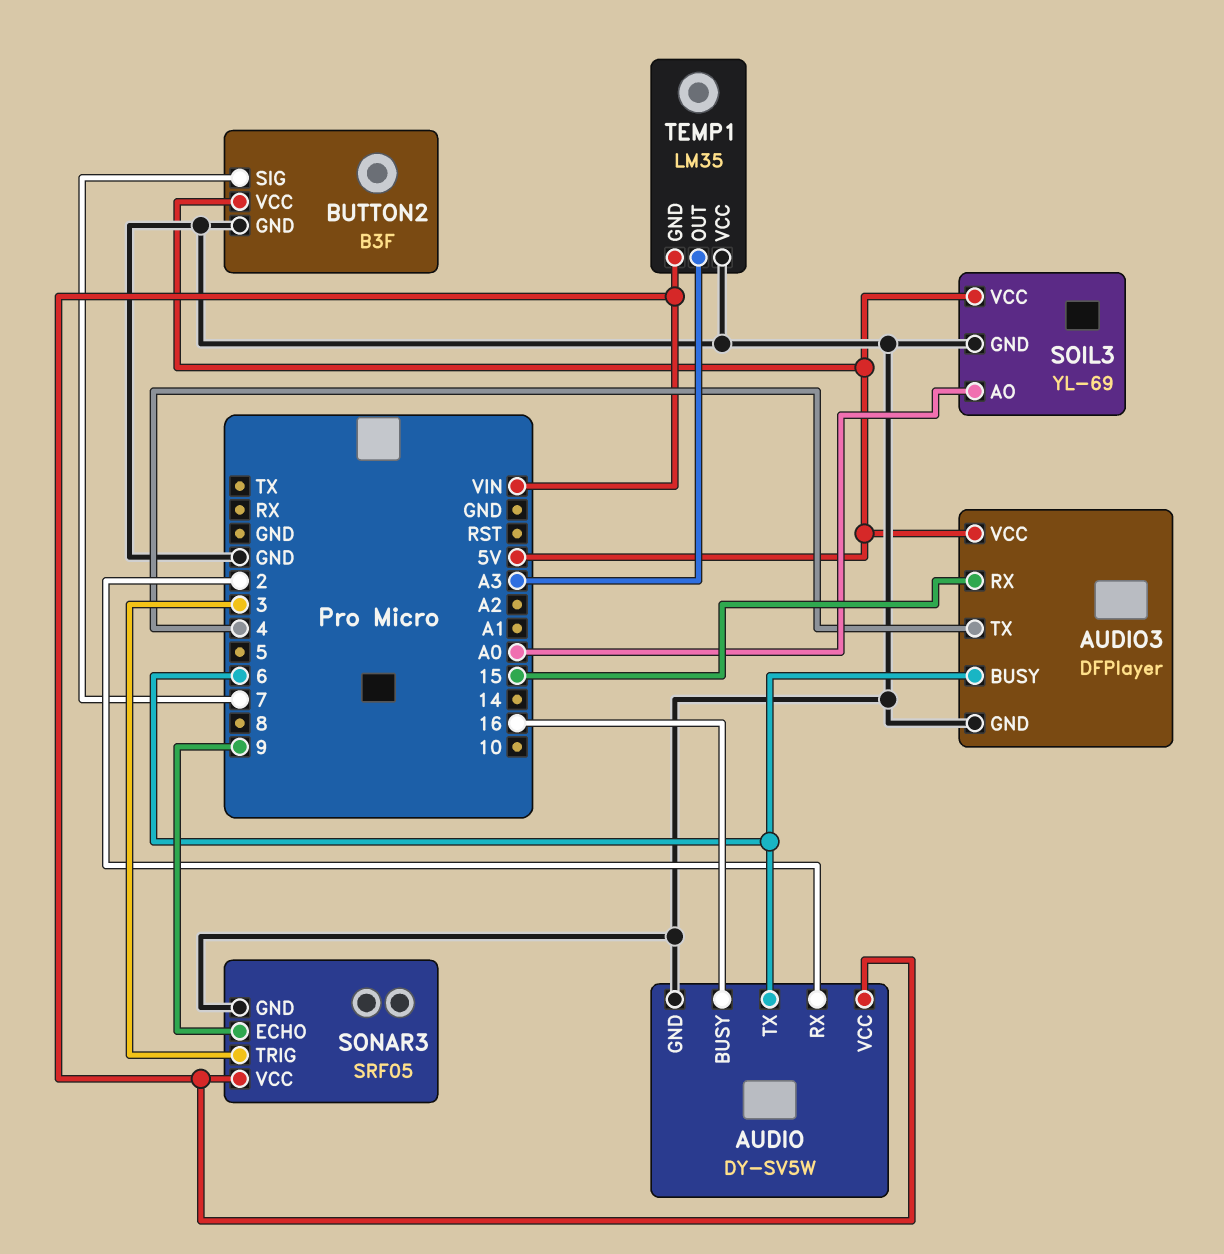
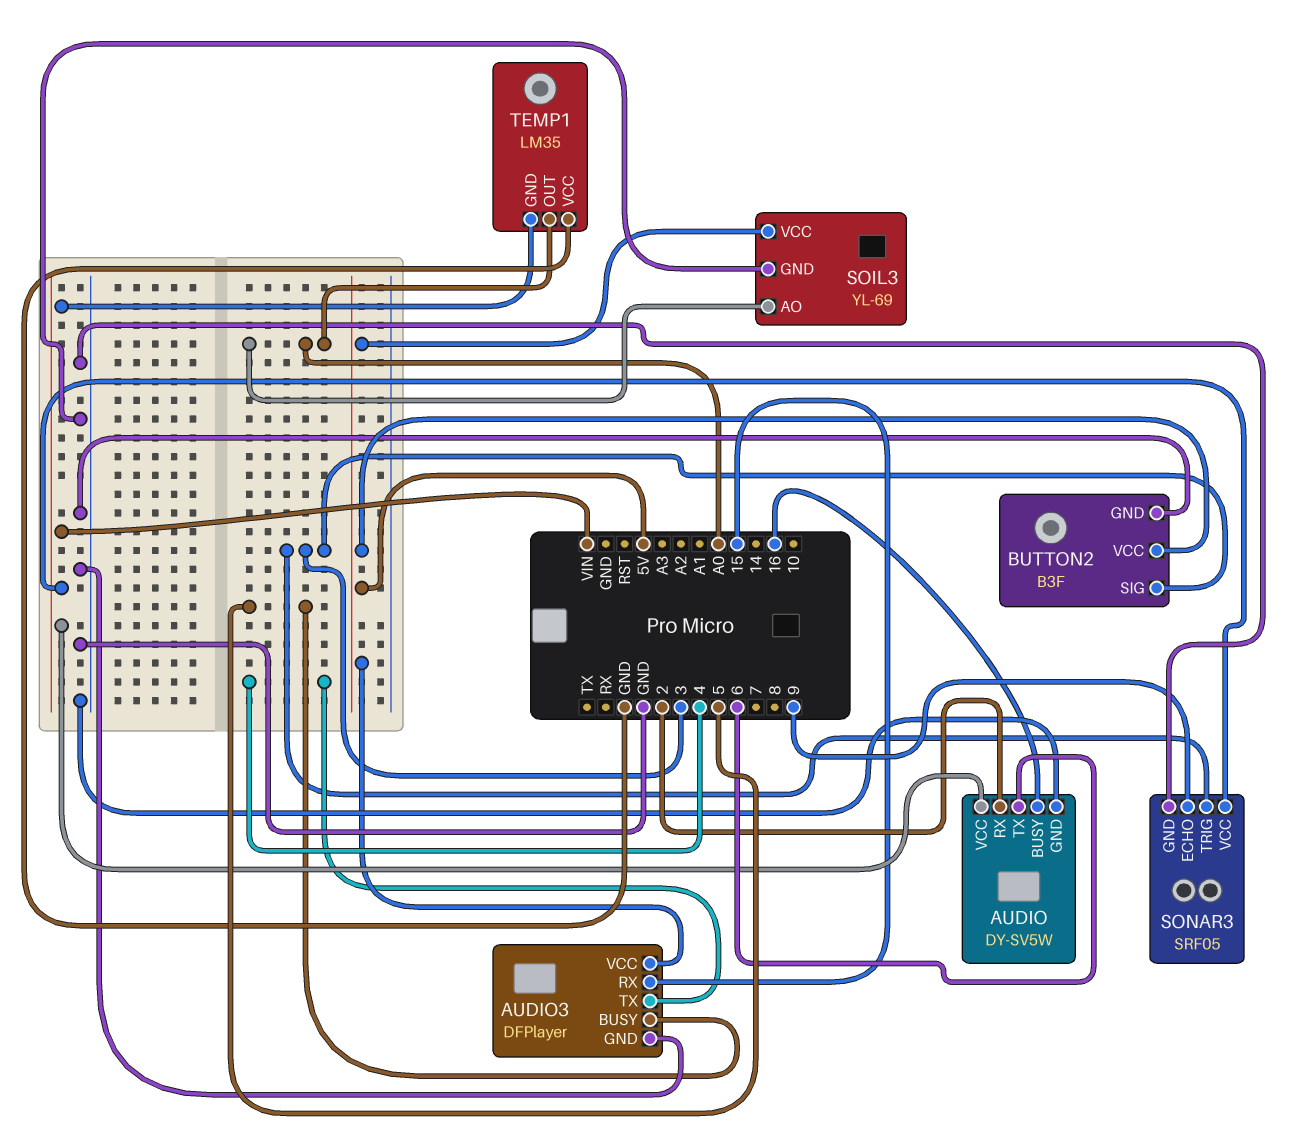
AUDIO3 pin BUSY: 6 -> 5
BUTTON2 pin SIG: 7 -> 3
TEMP1 pin OUT: A3 -> A0

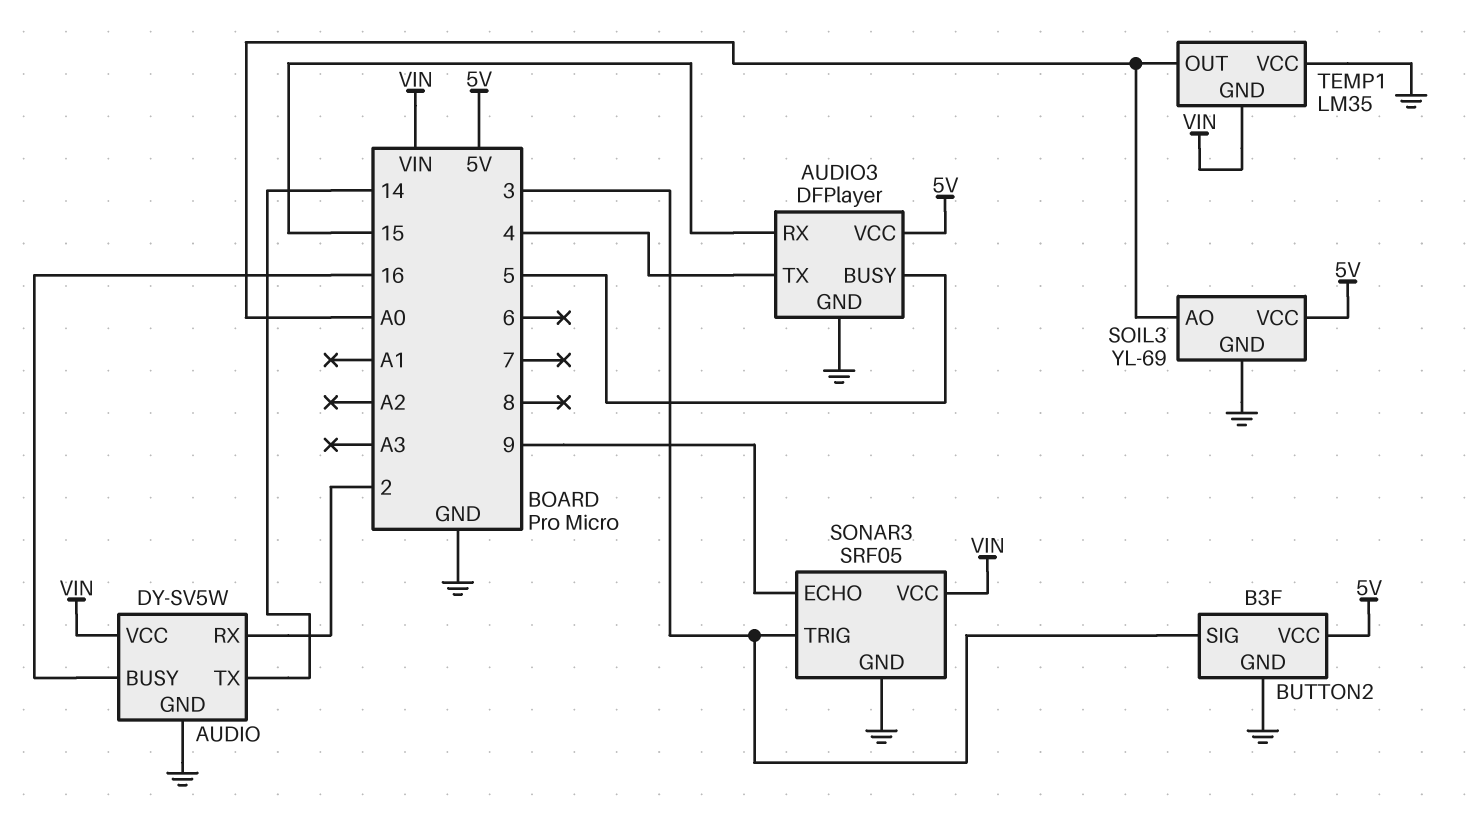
AUDIO pin TX: 6 -> 14

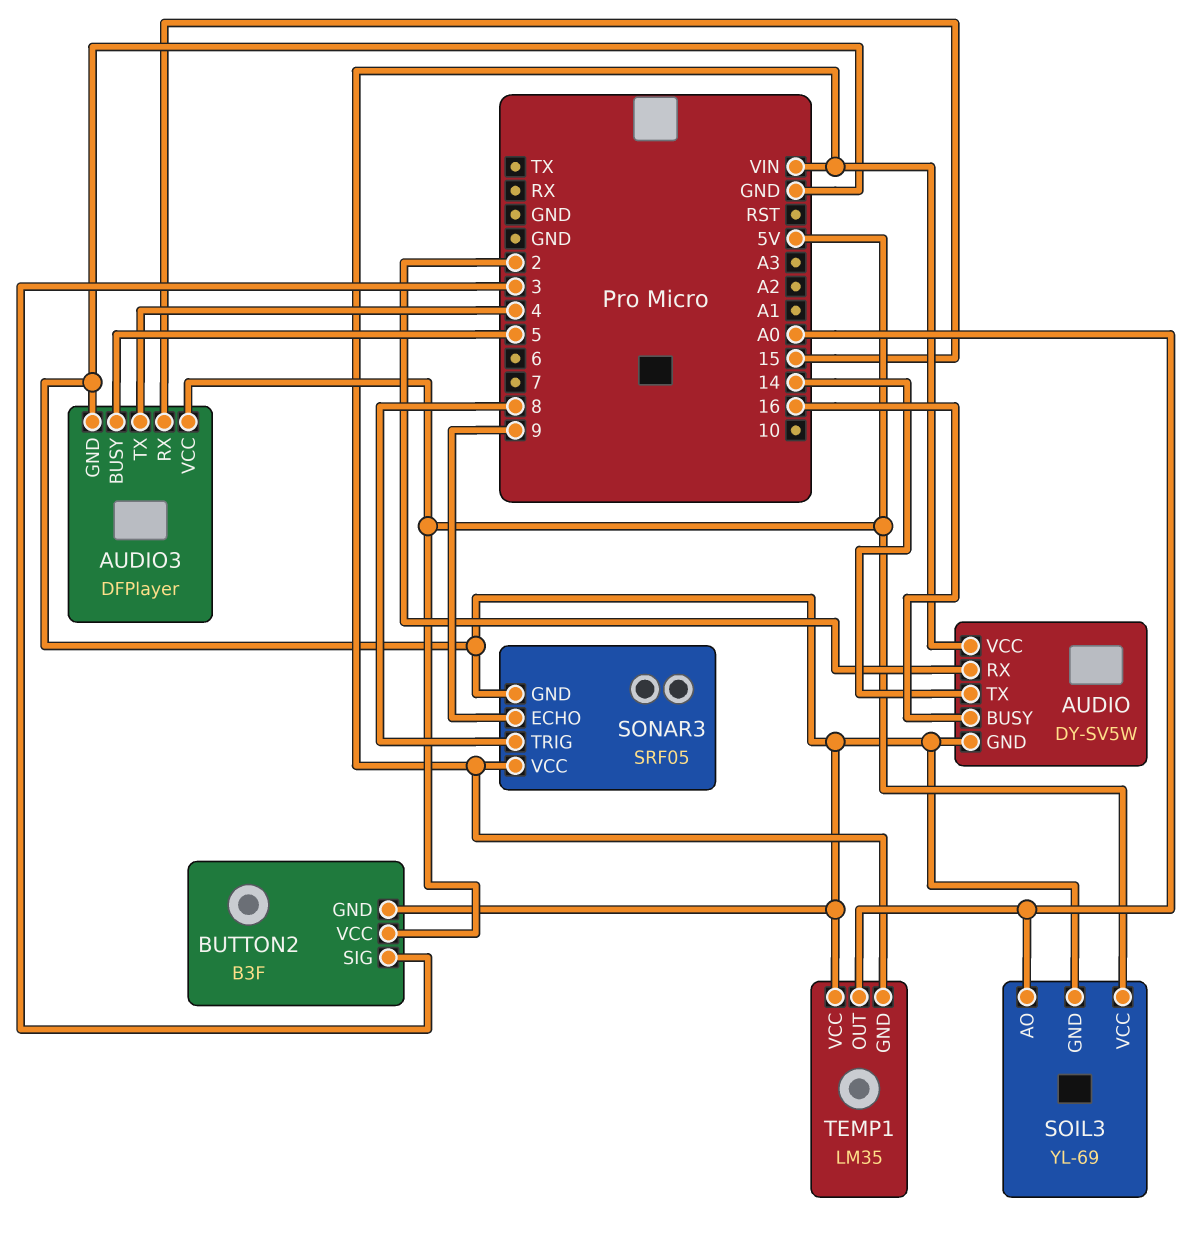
SONAR3 pin TRIG: 3 -> 8

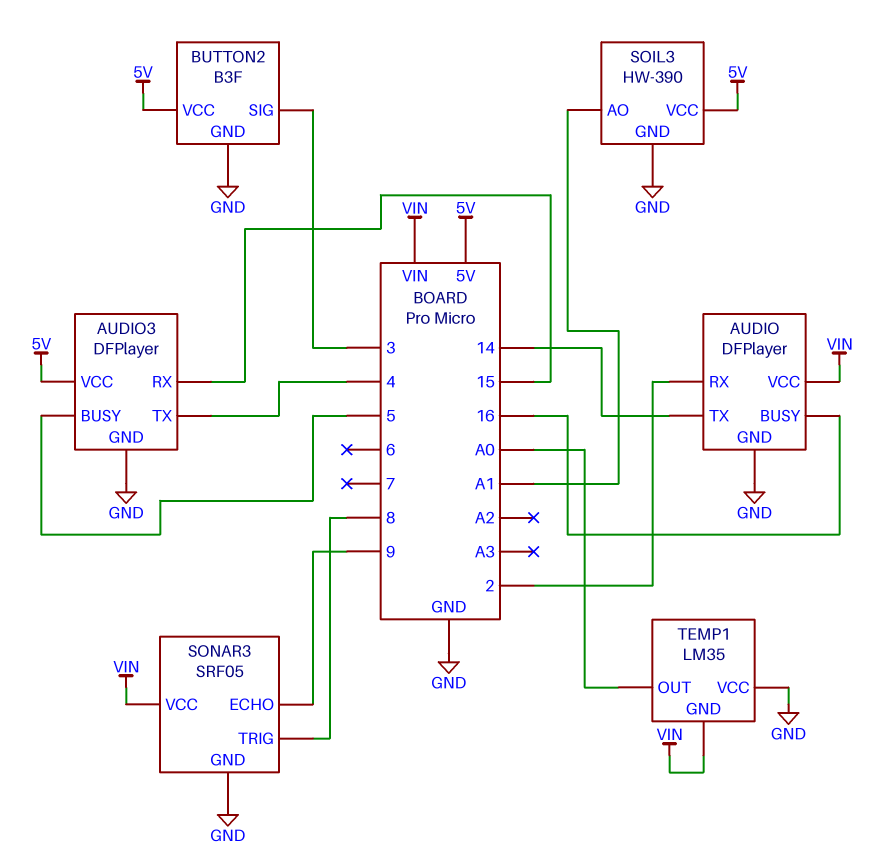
AUDIO: DY-SV5W -> DFPlayer
SOIL3: YL-69 -> HW-390
SOIL3 pin AO: A0 -> A1

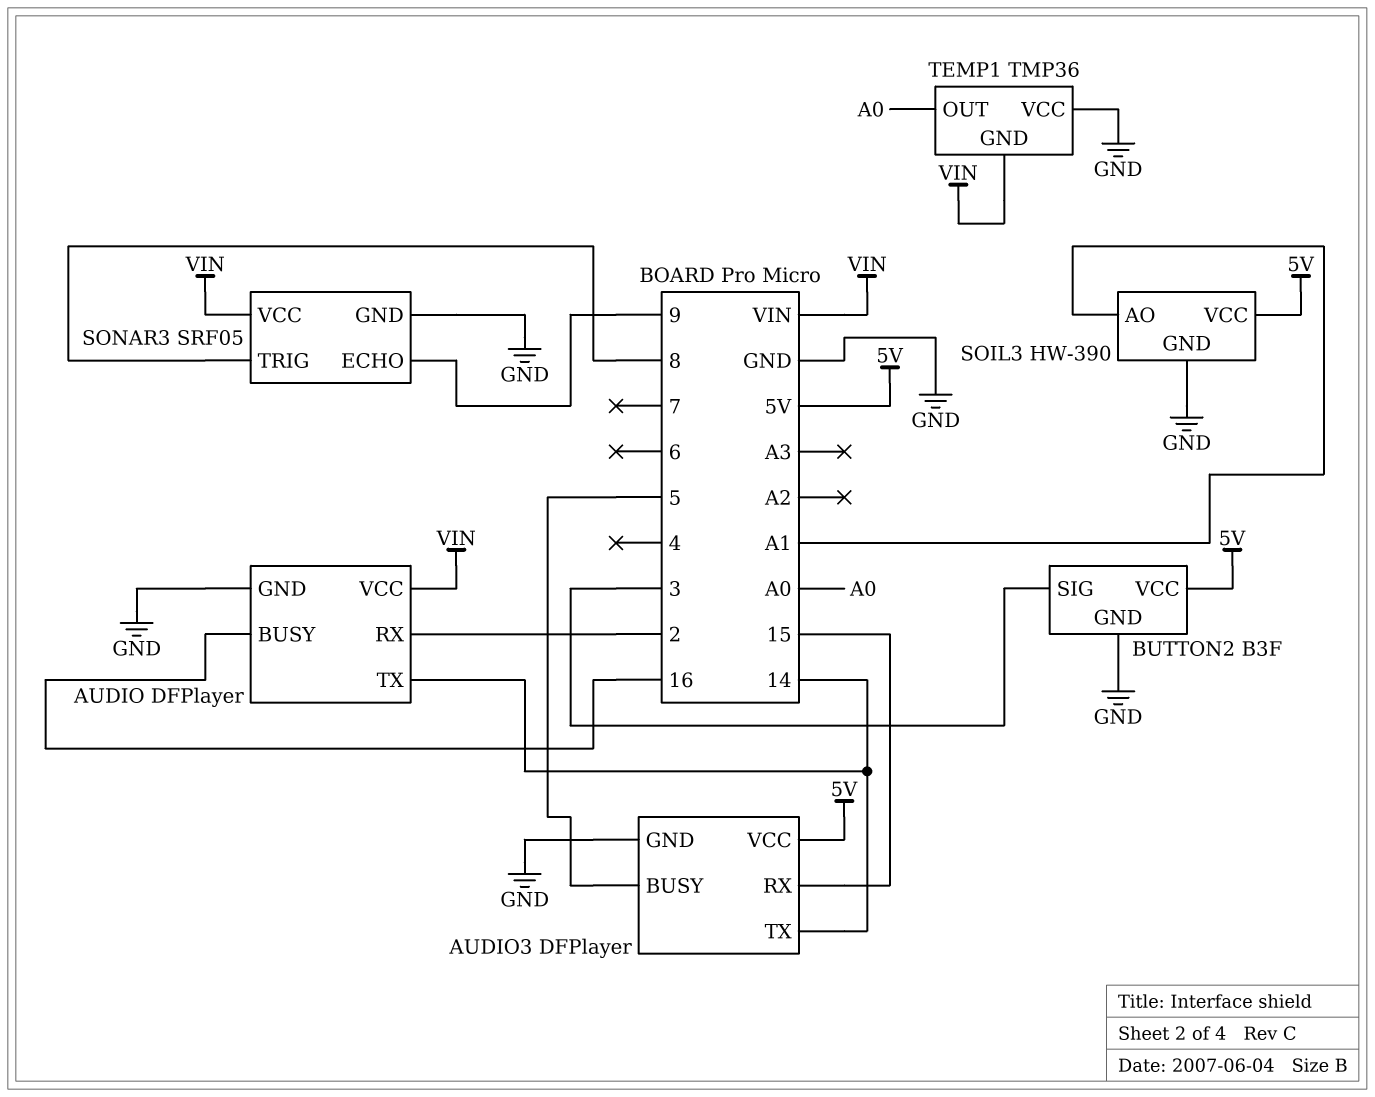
AUDIO3 pin TX: 4 -> 14
TEMP1: LM35 -> TMP36

